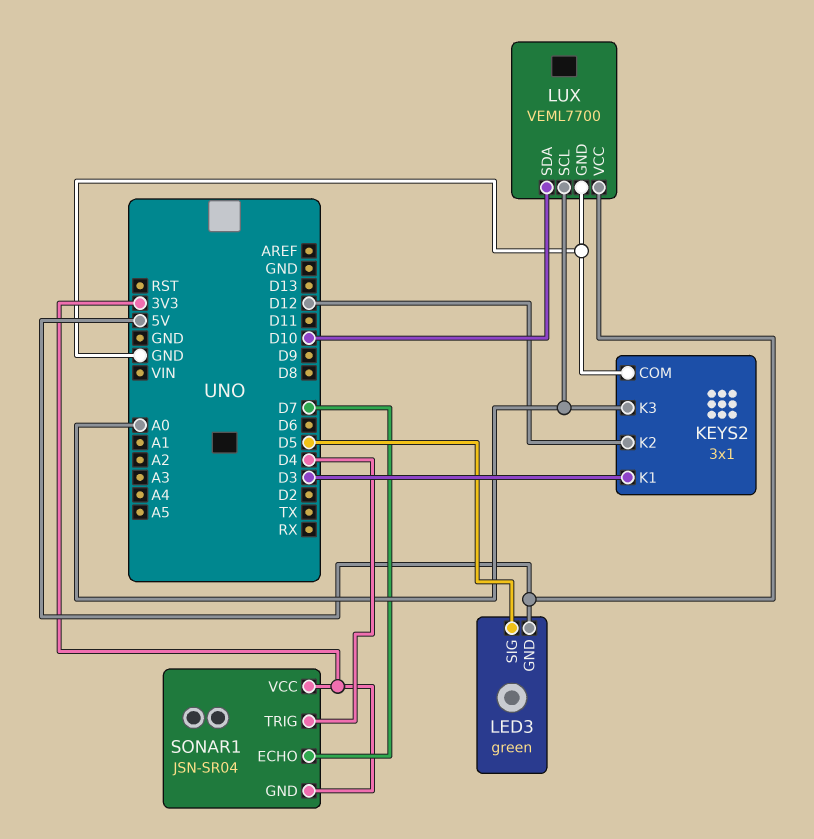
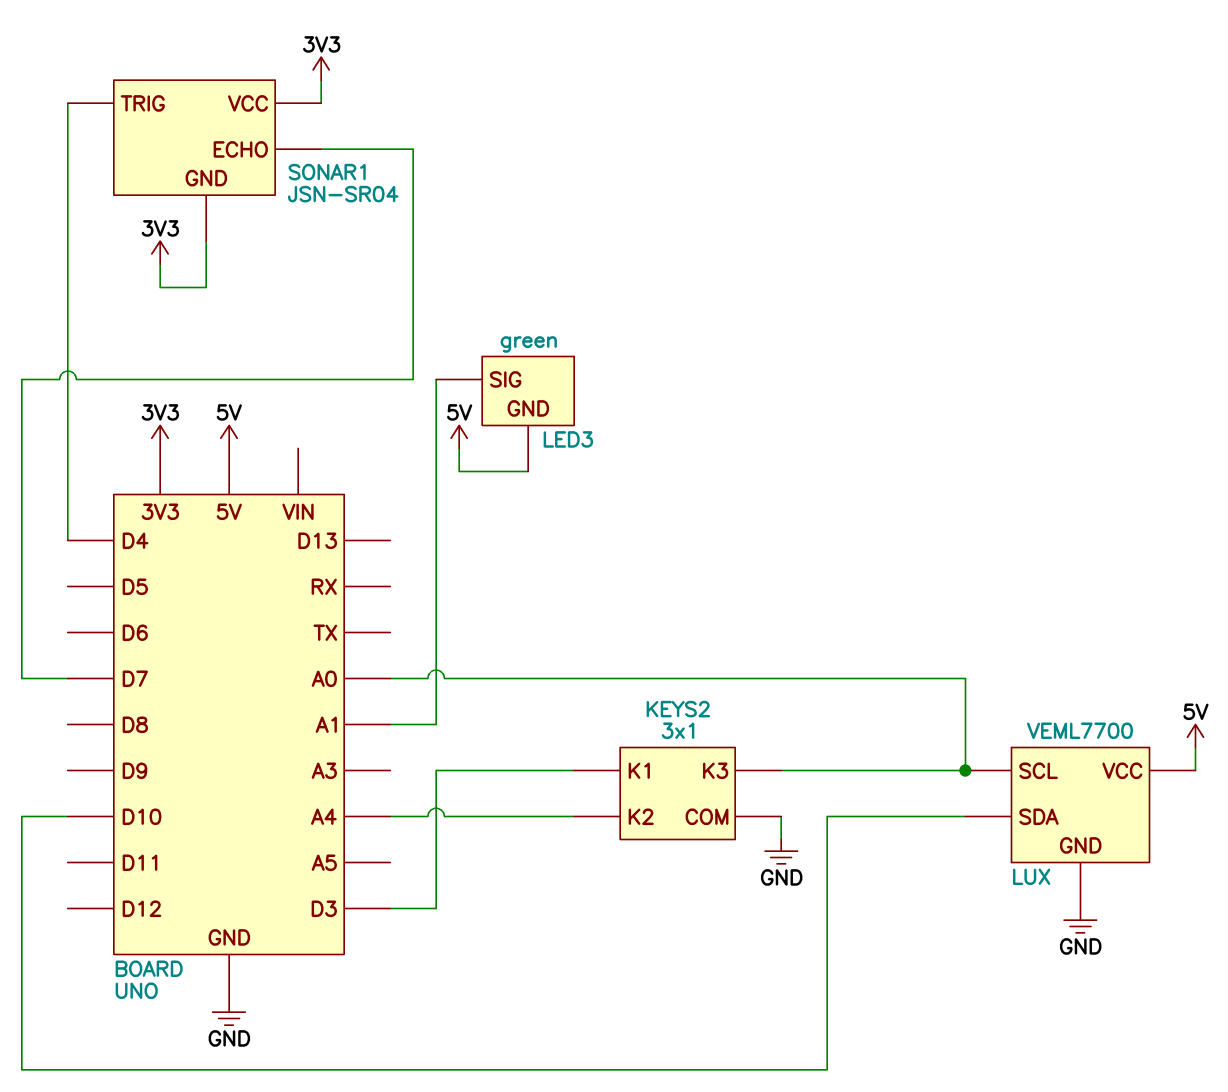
KEYS2 pin K2: D12 -> A4
LED3 pin SIG: D5 -> A1

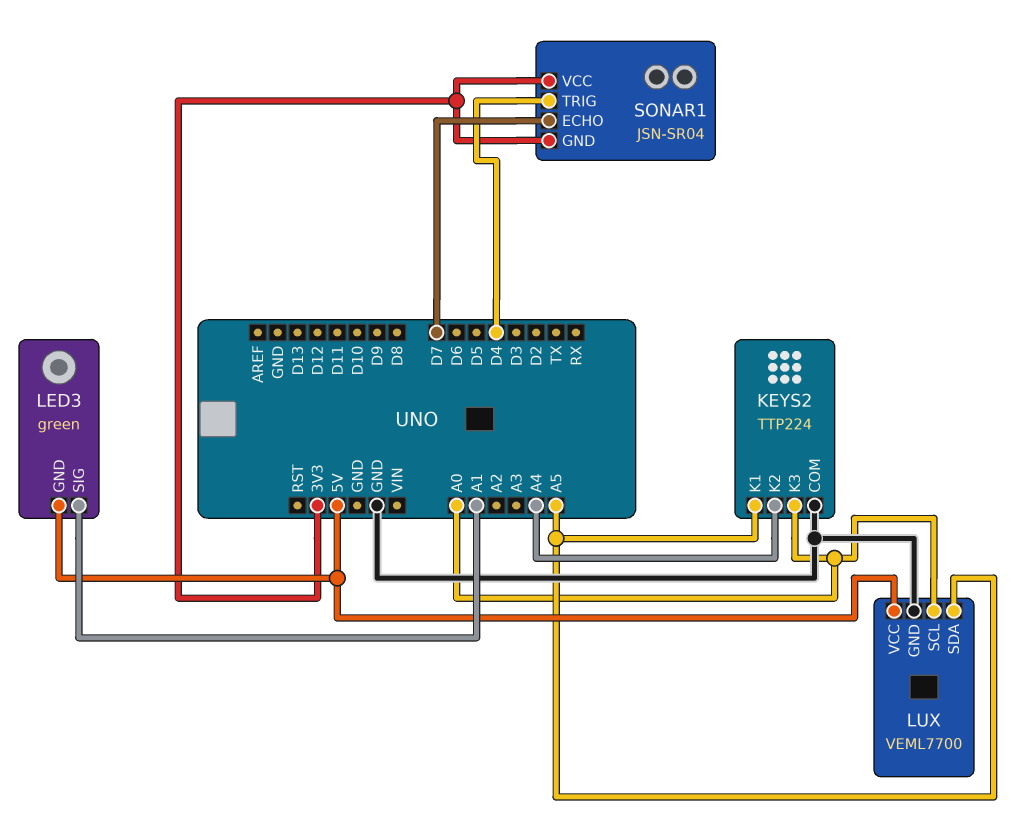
KEYS2: 3x1 -> TTP224
KEYS2 pin K1: D3 -> A5
LUX pin SDA: D10 -> A5

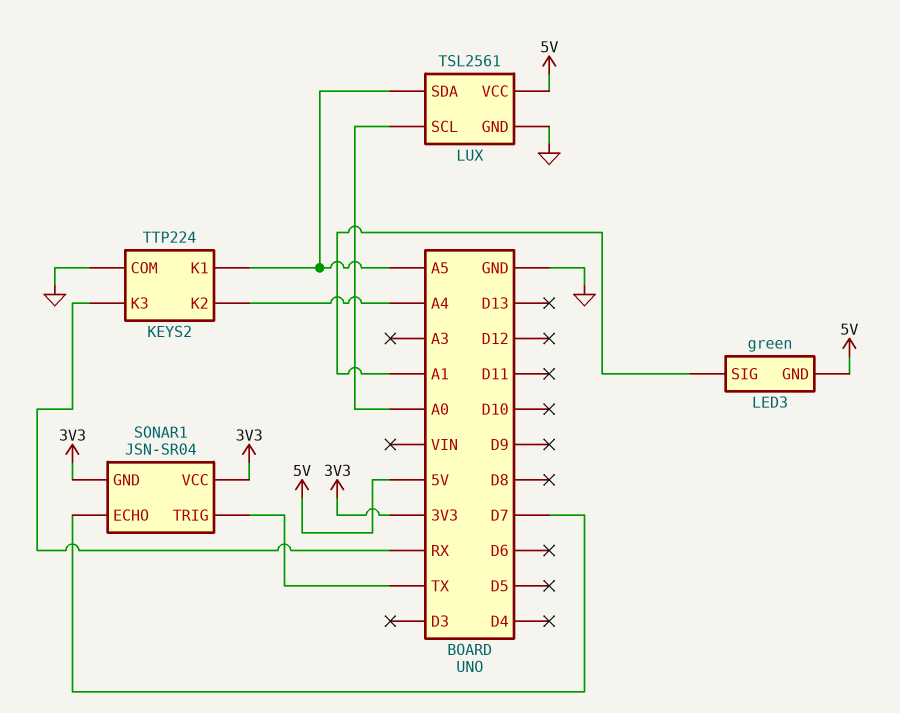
KEYS2 pin K3: A0 -> RX
LUX: VEML7700 -> TSL2561
SONAR1 pin TRIG: D4 -> TX

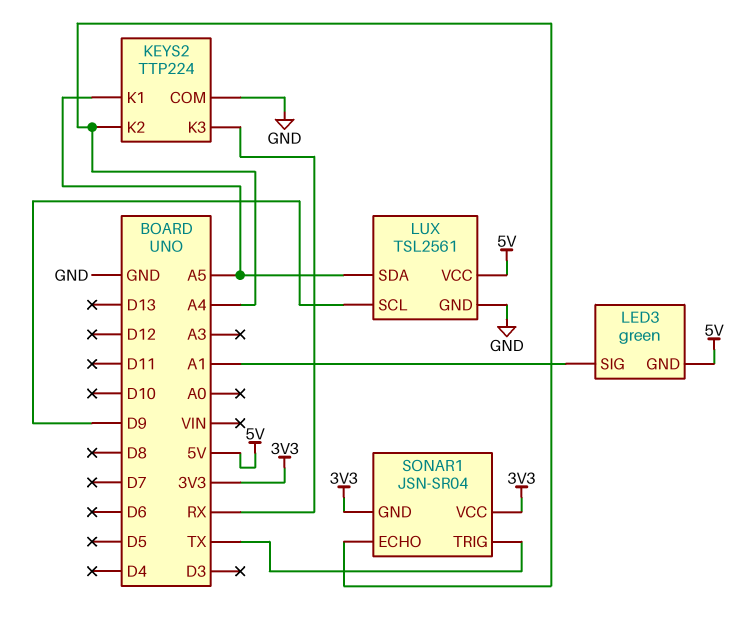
LUX pin SCL: A0 -> D9
SONAR1 pin ECHO: D7 -> A4

